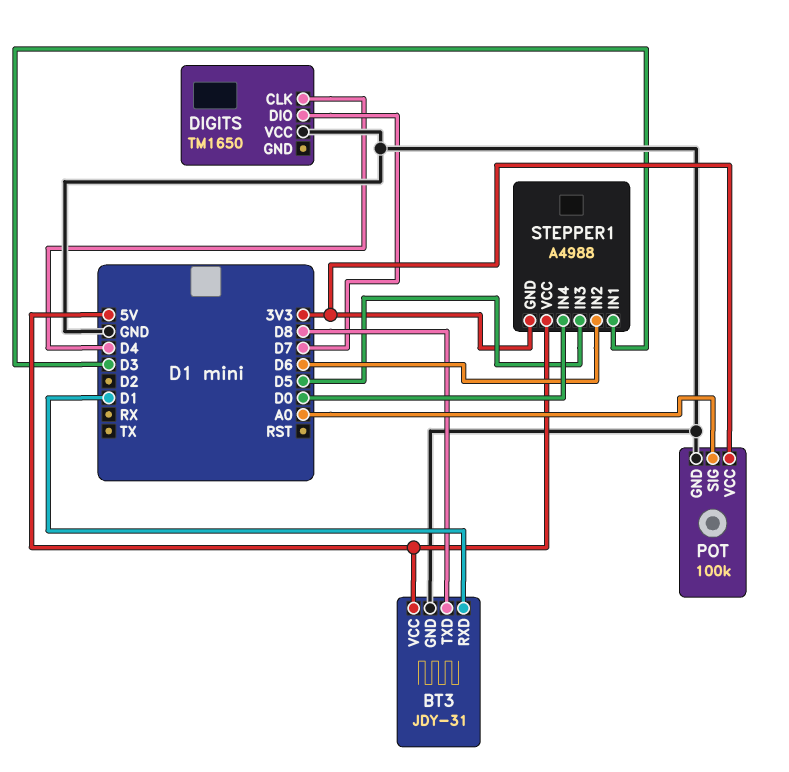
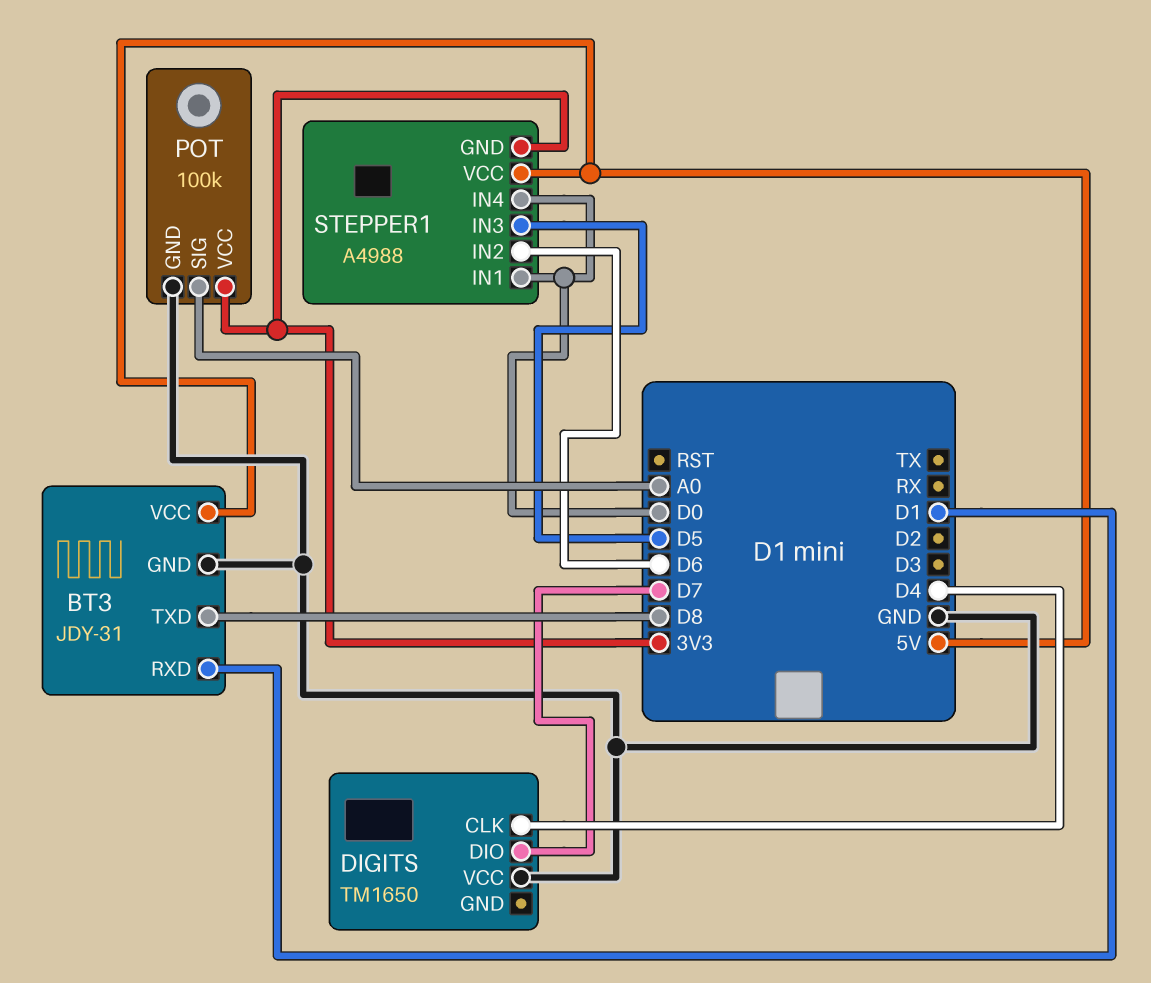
STEPPER1 pin IN1: D3 -> D0

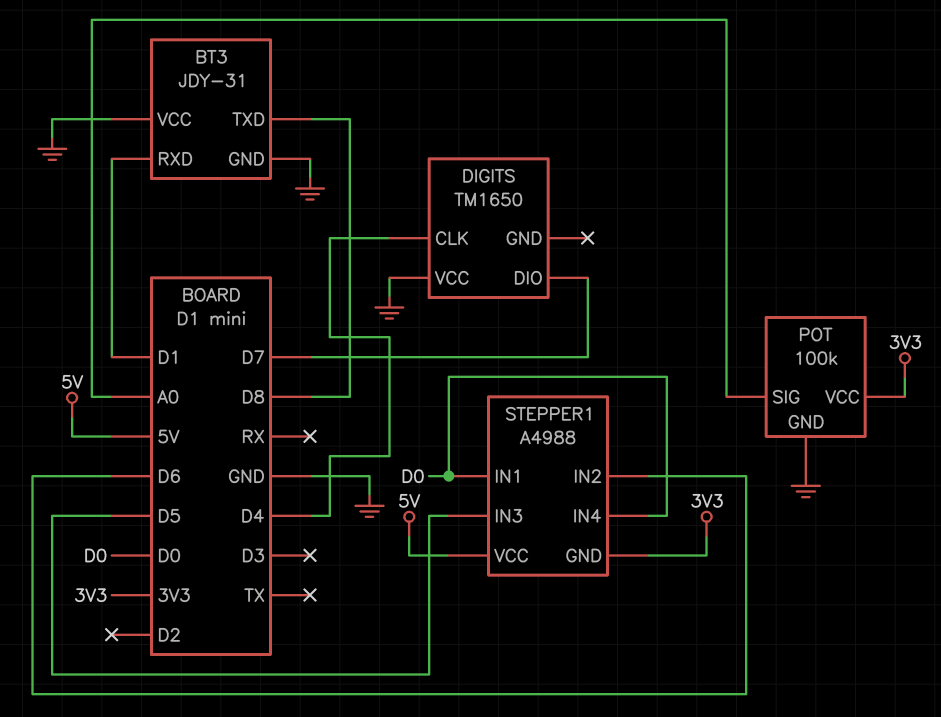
BT3 pin VCC: 5V -> GND

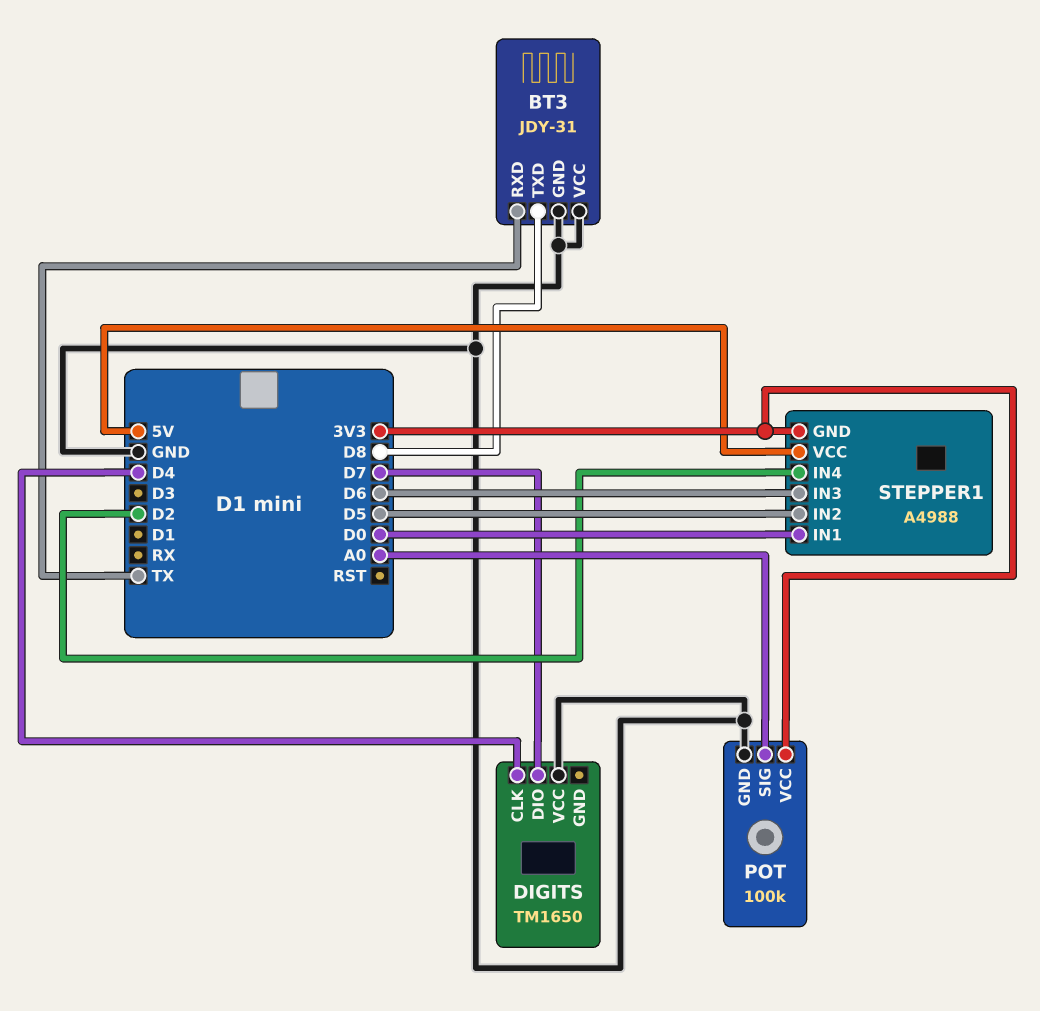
BT3 pin RXD: D1 -> TX
STEPPER1 pin IN2: D6 -> D5
STEPPER1 pin IN3: D5 -> D6
STEPPER1 pin IN4: D0 -> D2

